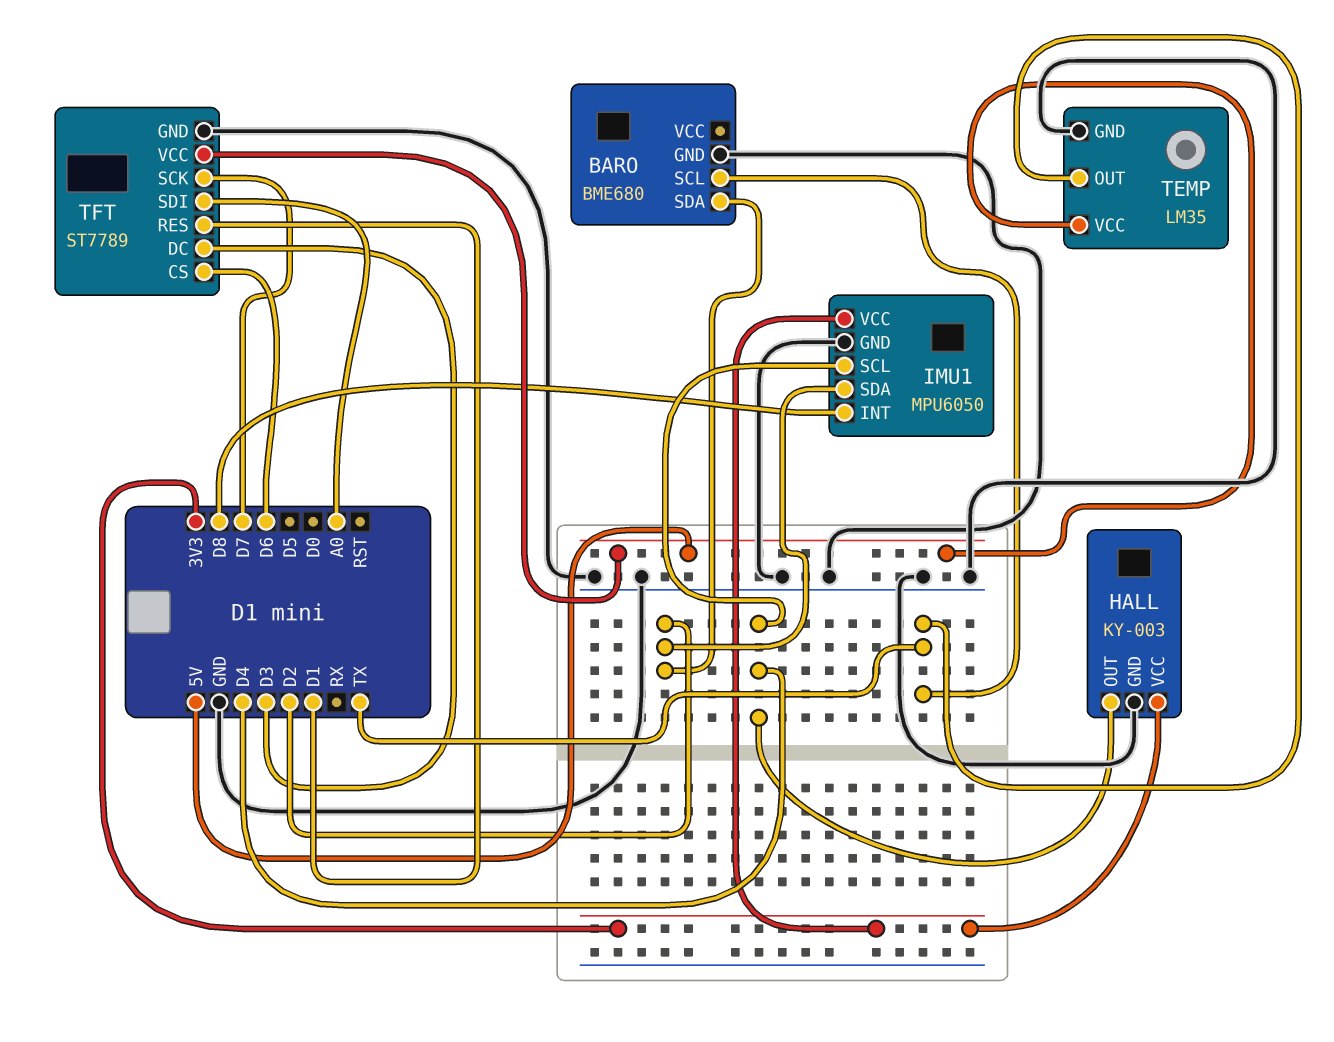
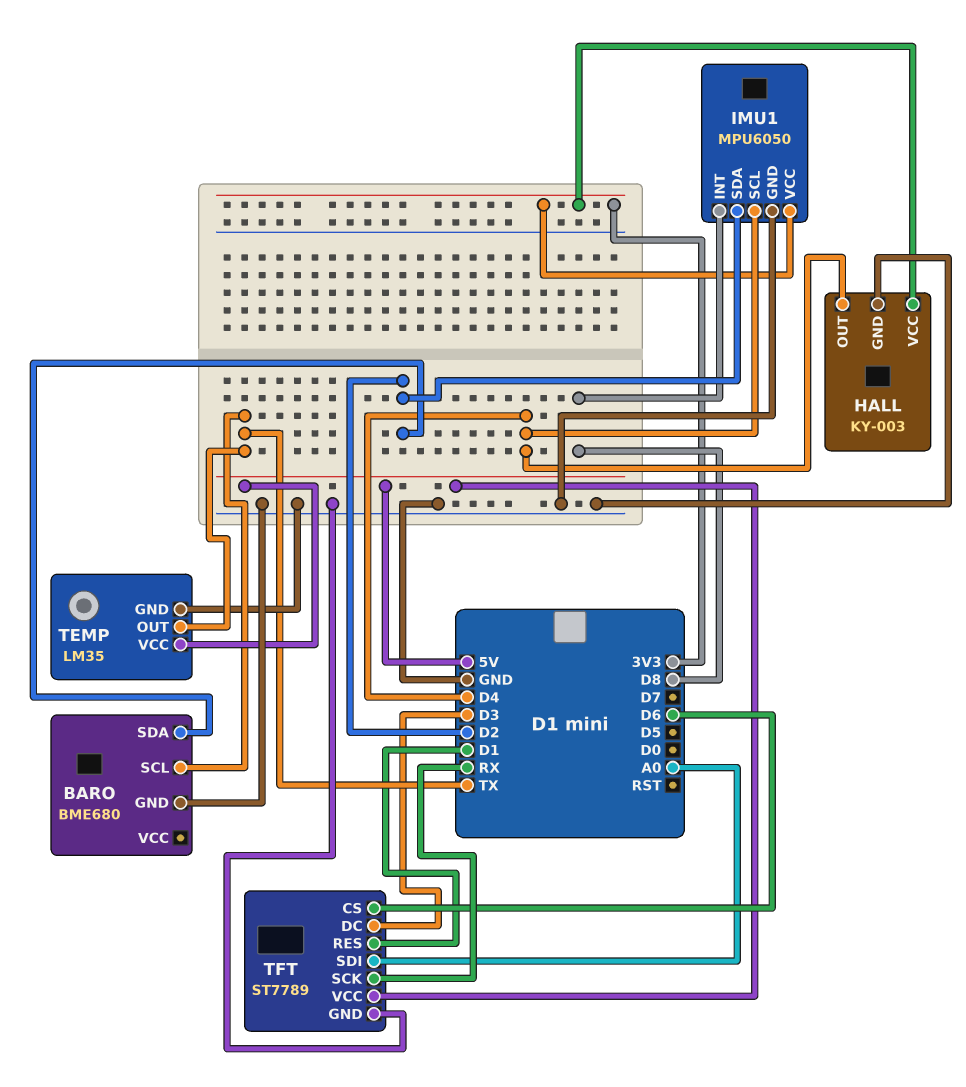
TFT pin SCK: D7 -> RX

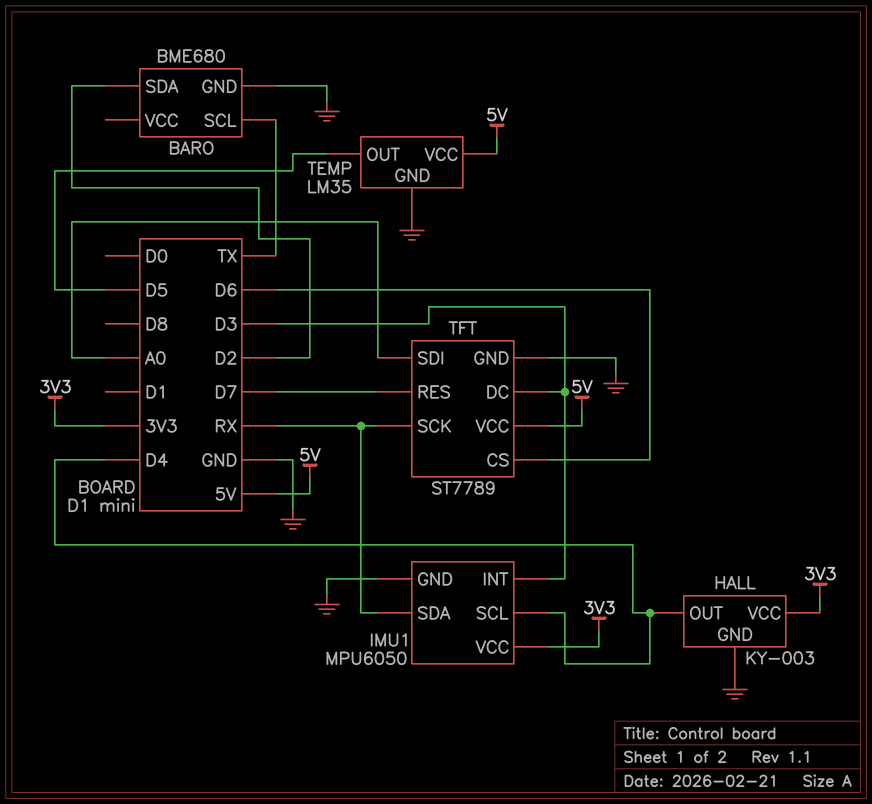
IMU1 pin INT: D8 -> D3
IMU1 pin SDA: D2 -> RX
TEMP pin OUT: TX -> D5
TFT pin RES: D1 -> D7

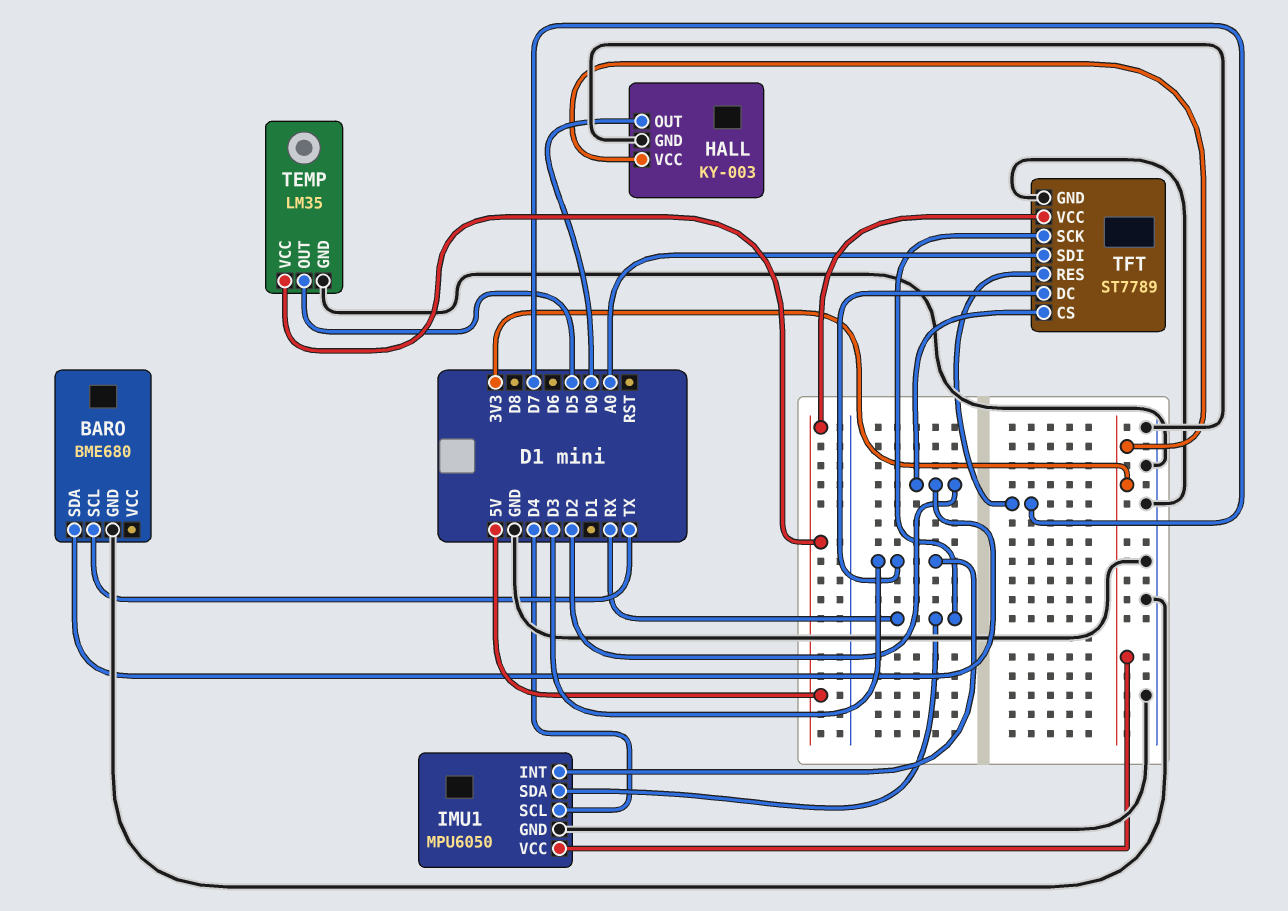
HALL pin OUT: D4 -> D0
TFT pin CS: D6 -> D2

